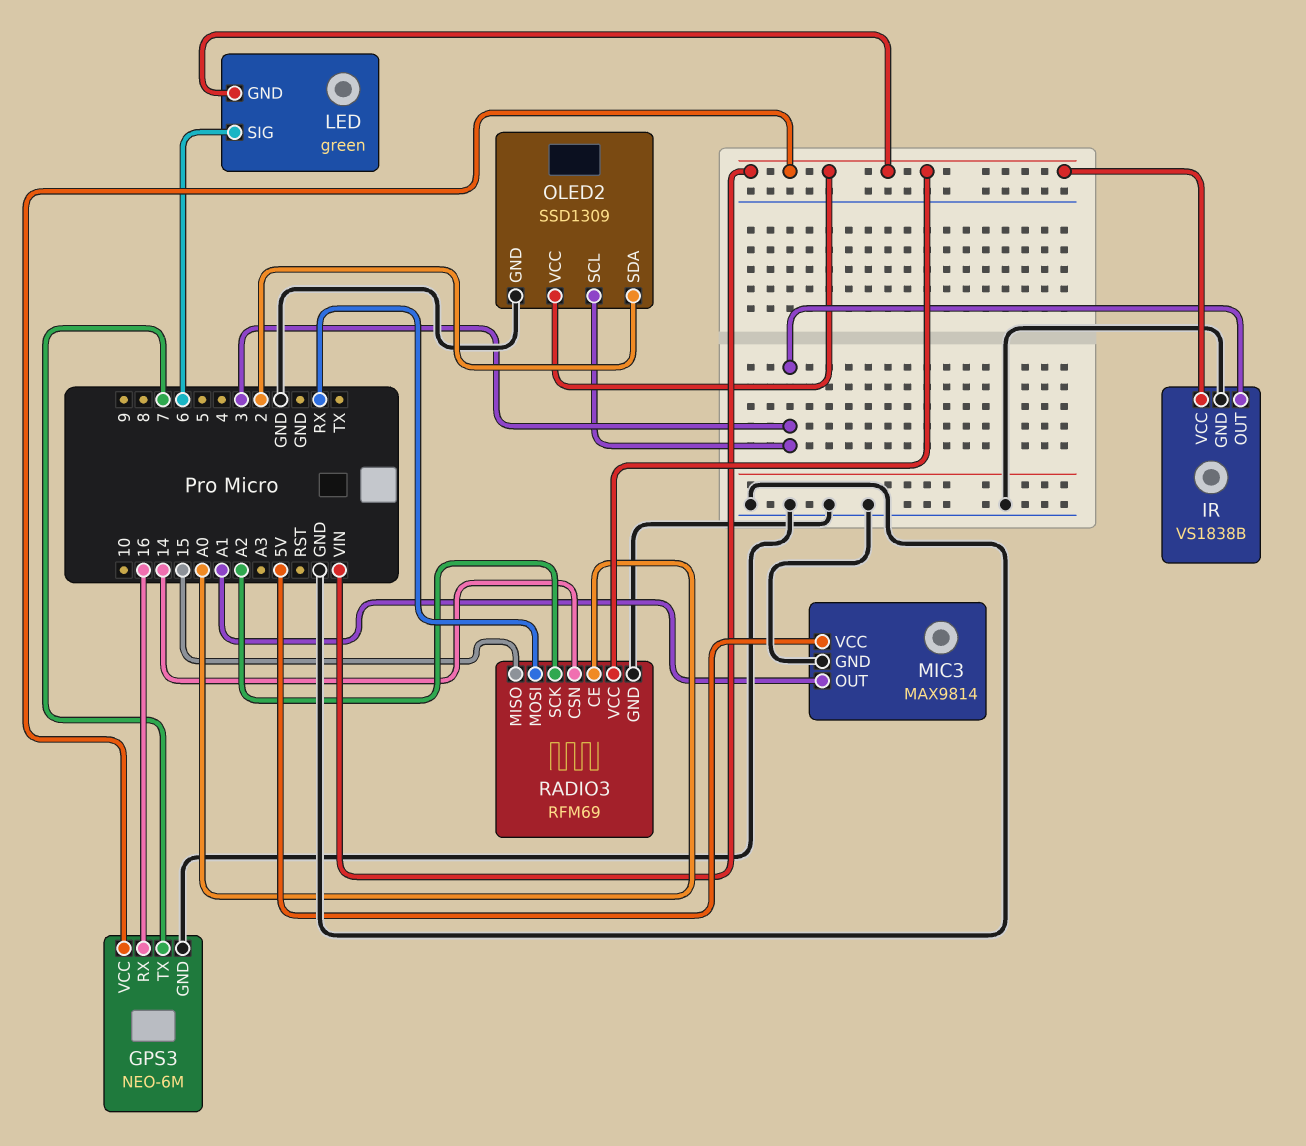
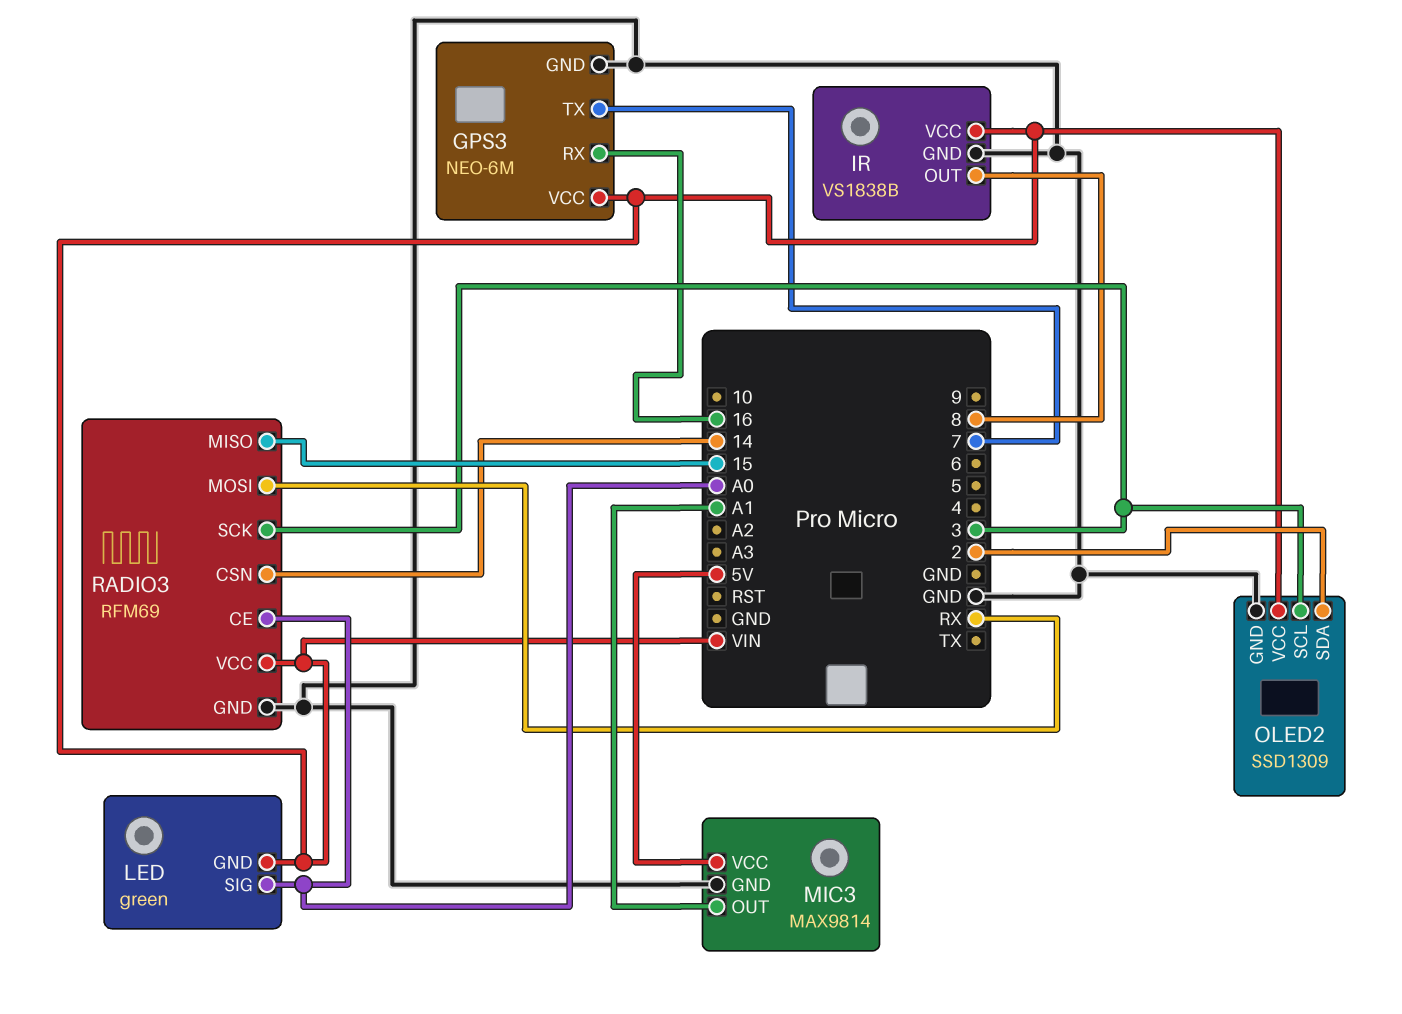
IR pin OUT: 3 -> 8
LED pin SIG: 6 -> A0
RADIO3 pin SCK: A2 -> 3

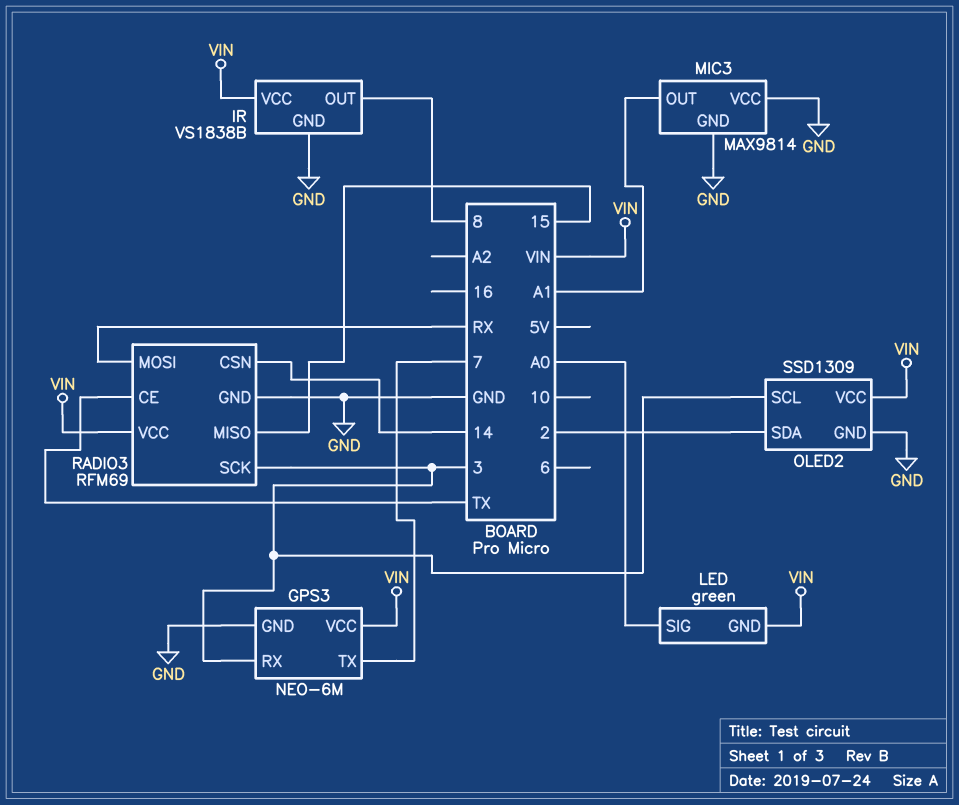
GPS3 pin RX: 16 -> 3
MIC3 pin VCC: 5V -> GND
RADIO3 pin CE: A0 -> TX

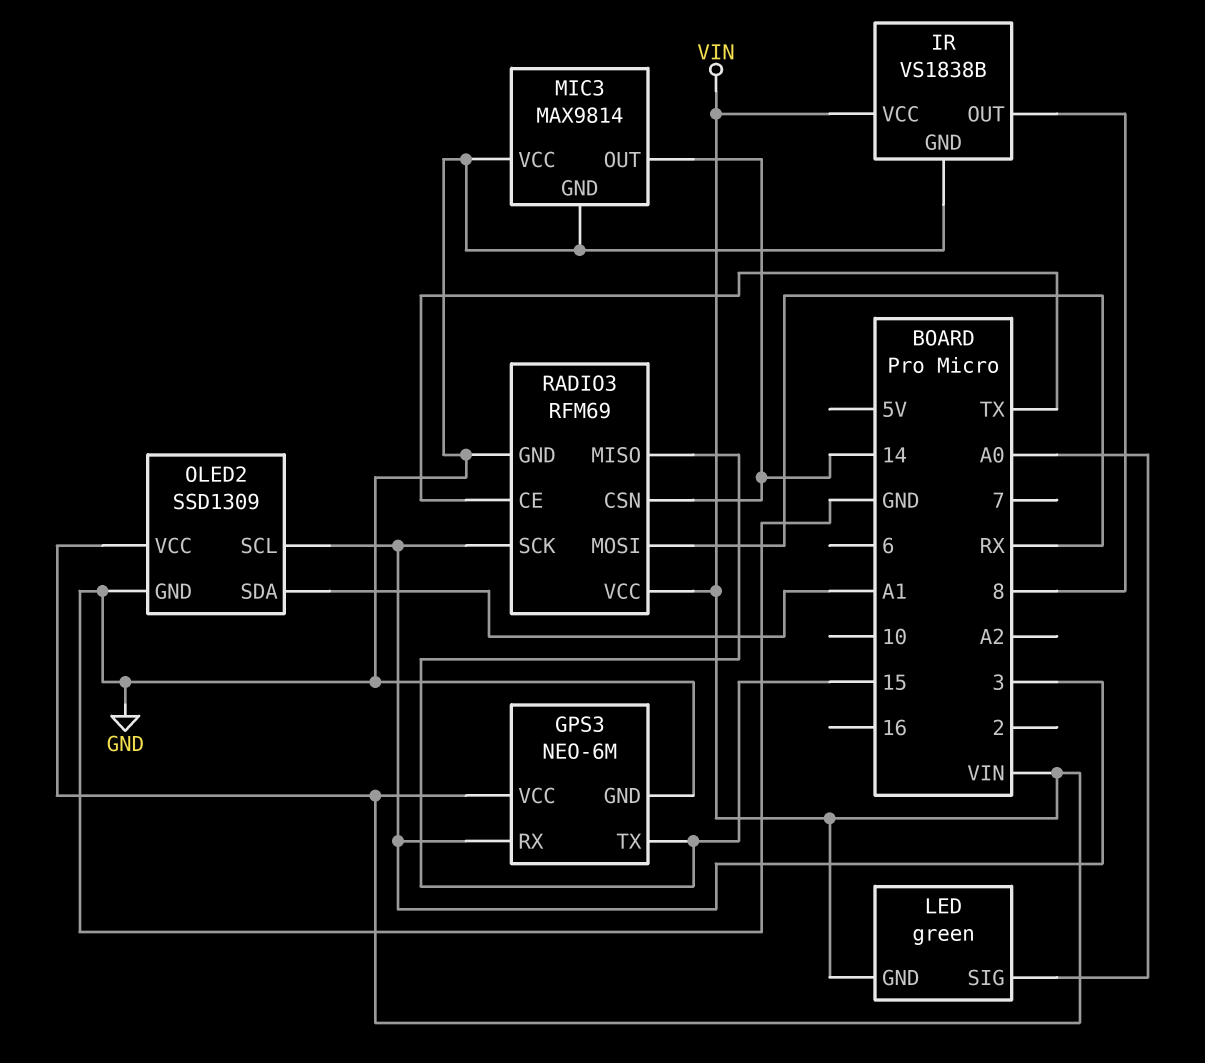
GPS3 pin TX: 7 -> 15
MIC3 pin OUT: A1 -> 14
OLED2 pin SDA: 2 -> A1

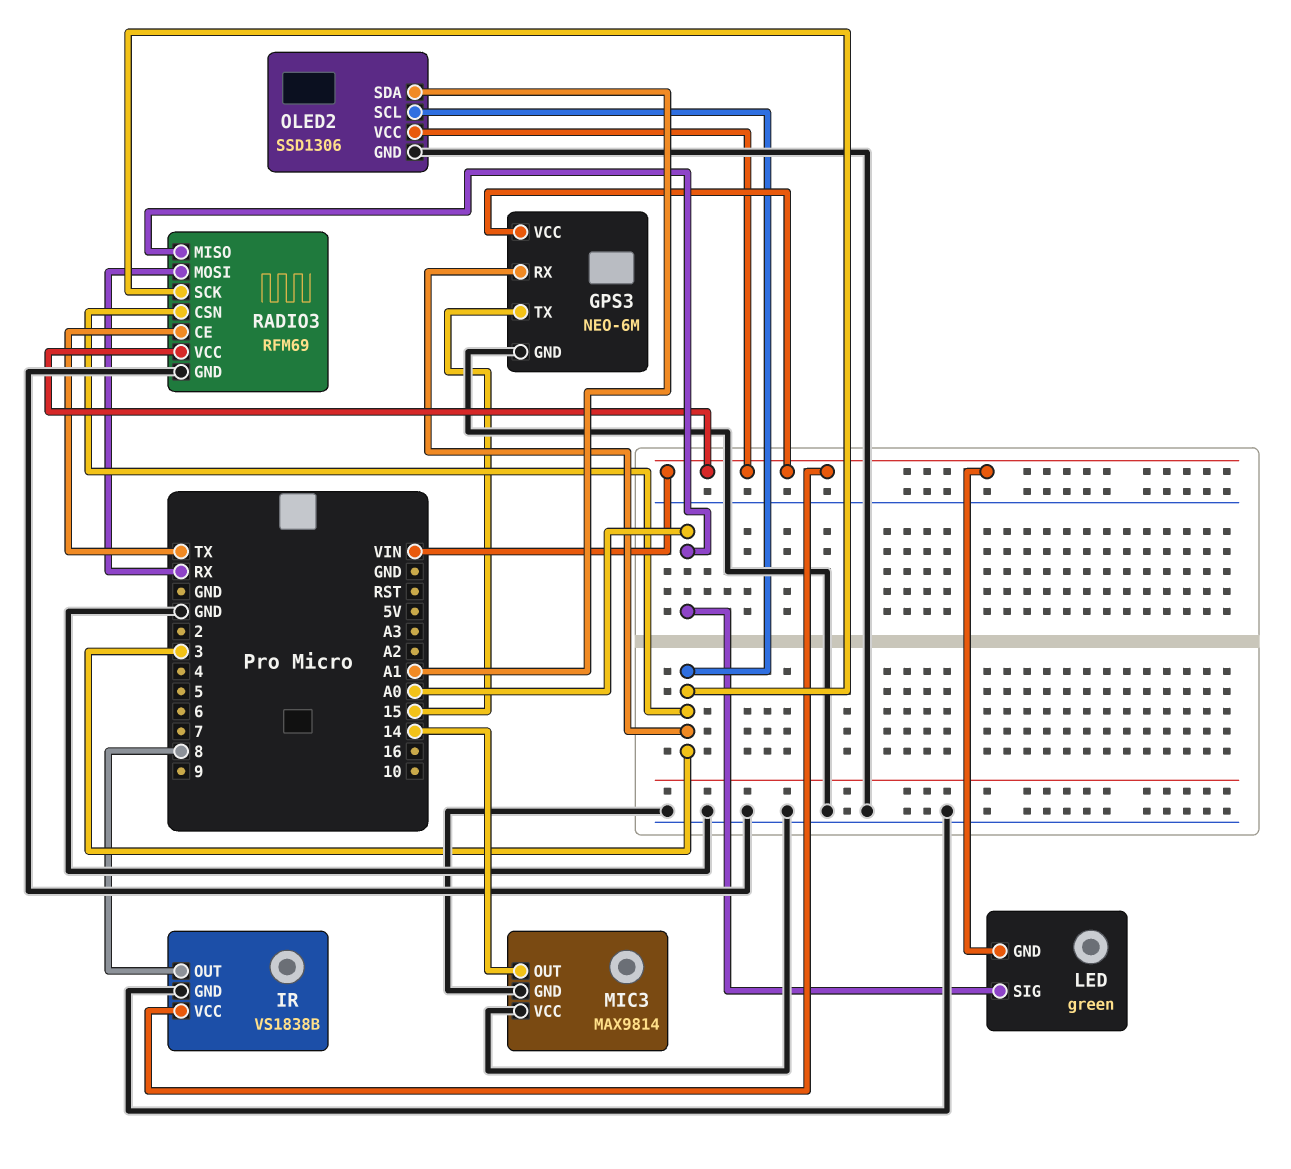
OLED2: SSD1309 -> SSD1306
RADIO3 pin CSN: 14 -> 3
RADIO3 pin MISO: 15 -> A0

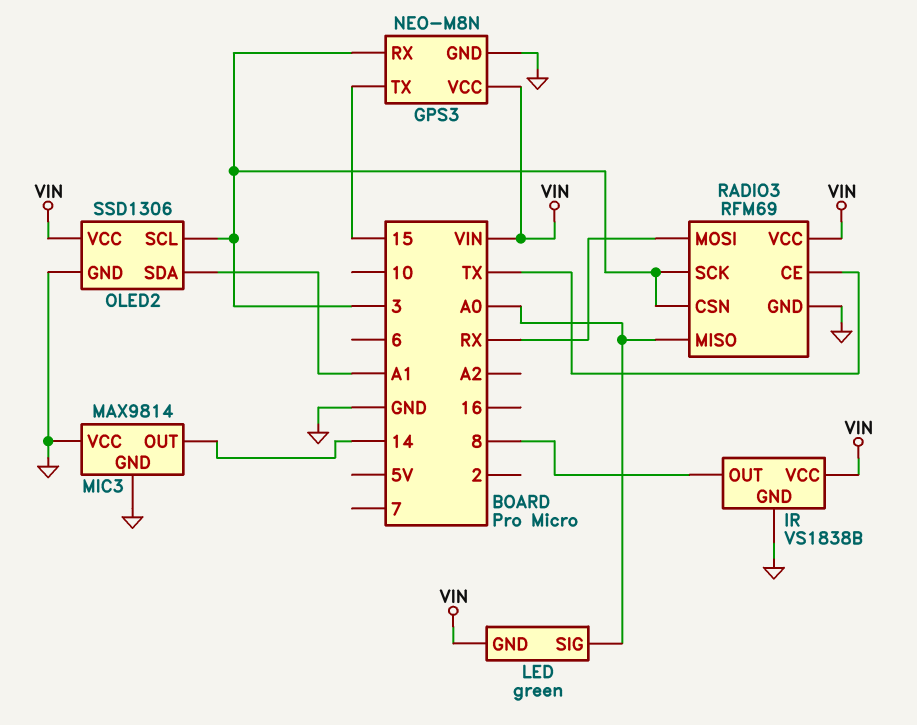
GPS3: NEO-6M -> NEO-M8N

